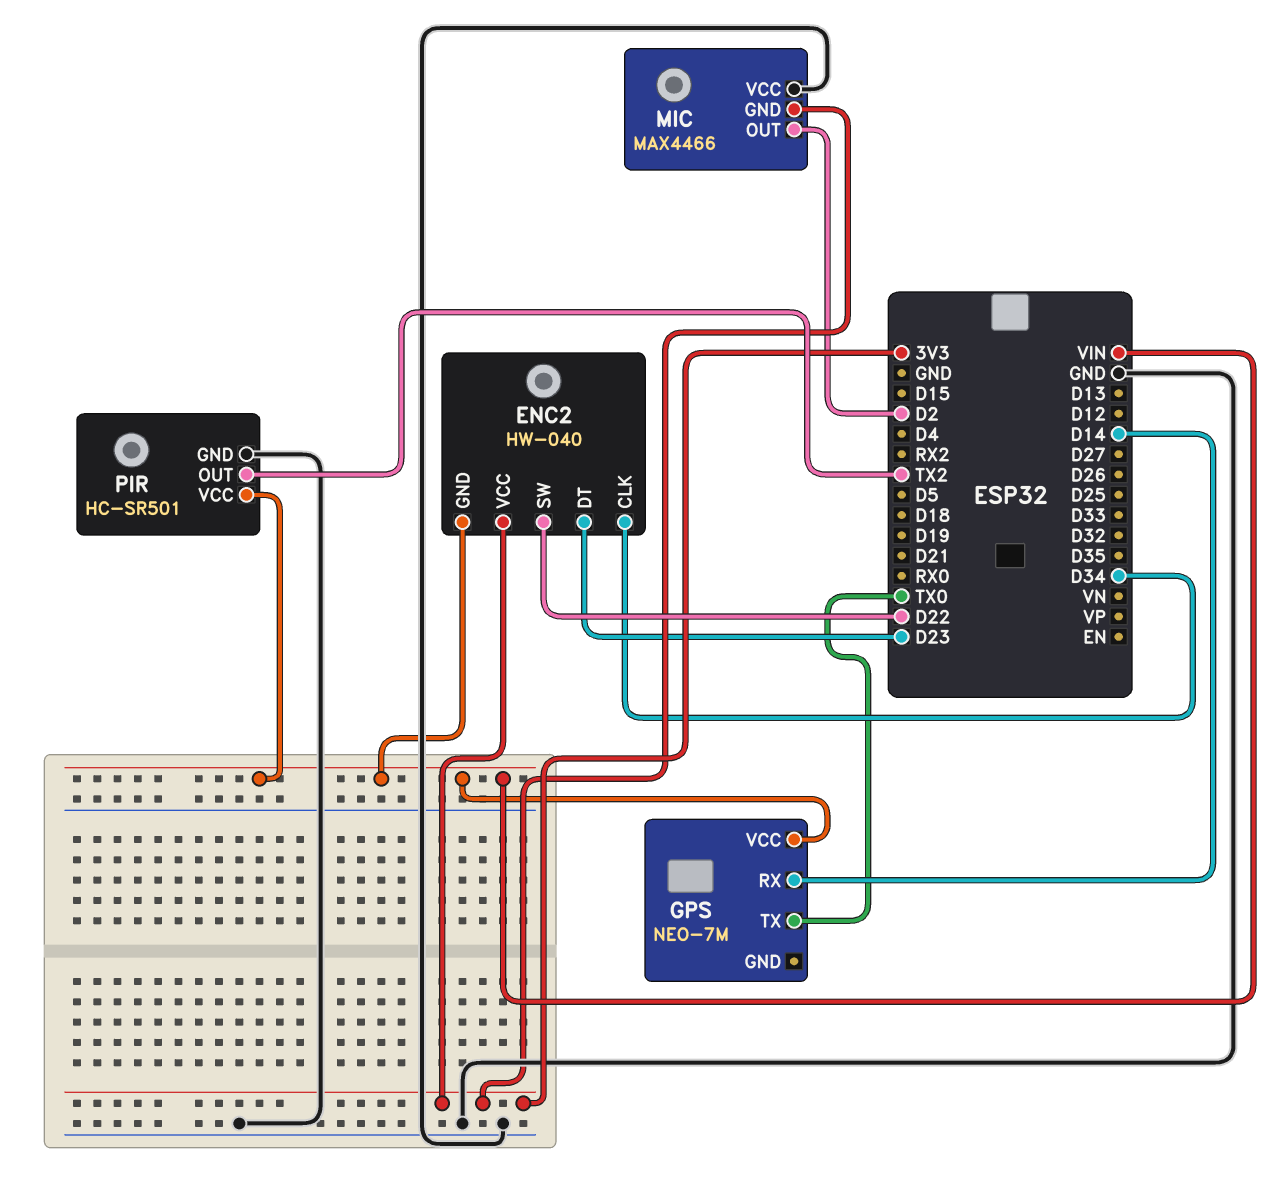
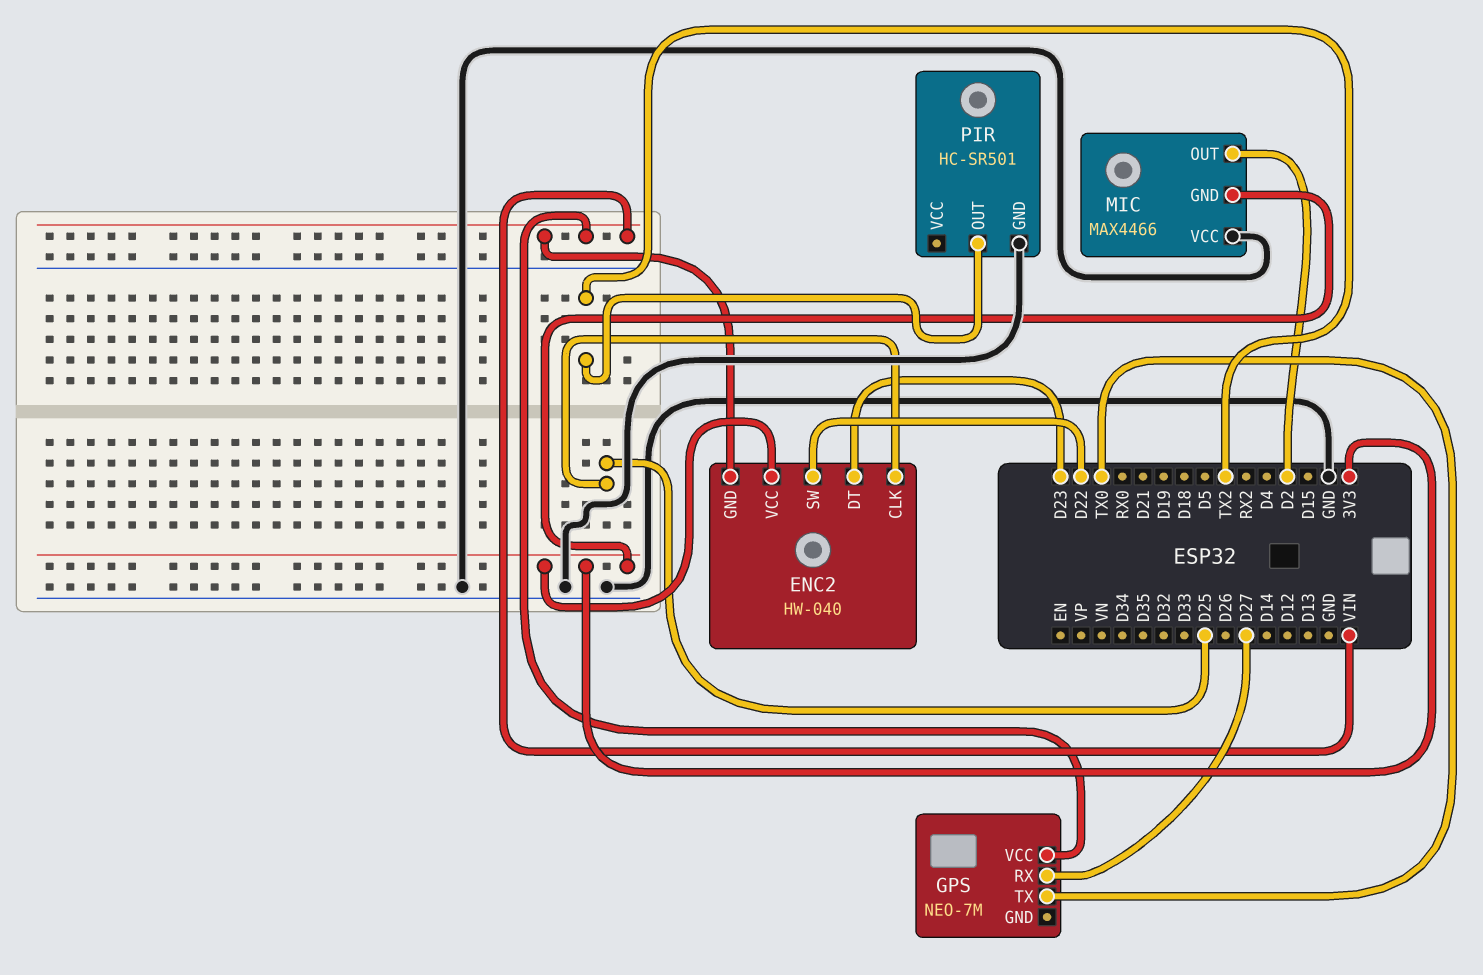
ENC2 pin CLK: D34 -> D25
GPS pin RX: D14 -> D27
PIR pin VCC: VIN -> none

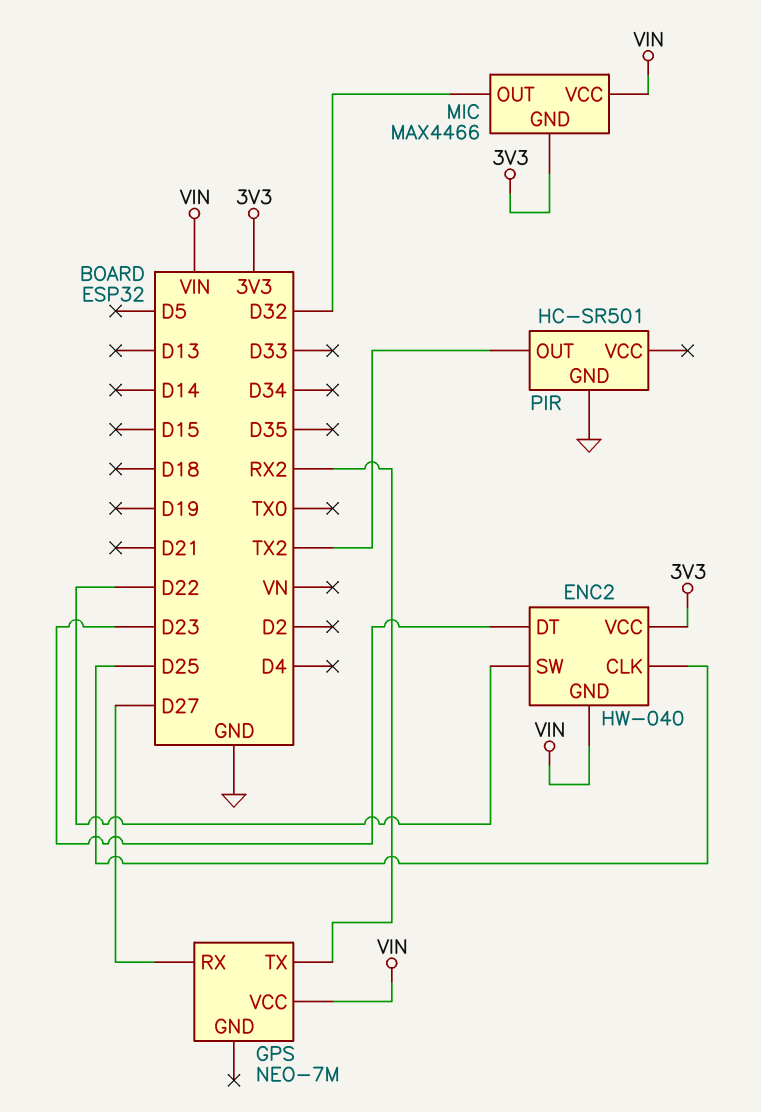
GPS pin TX: TX0 -> RX2
MIC pin OUT: D2 -> D32
MIC pin VCC: GND -> VIN

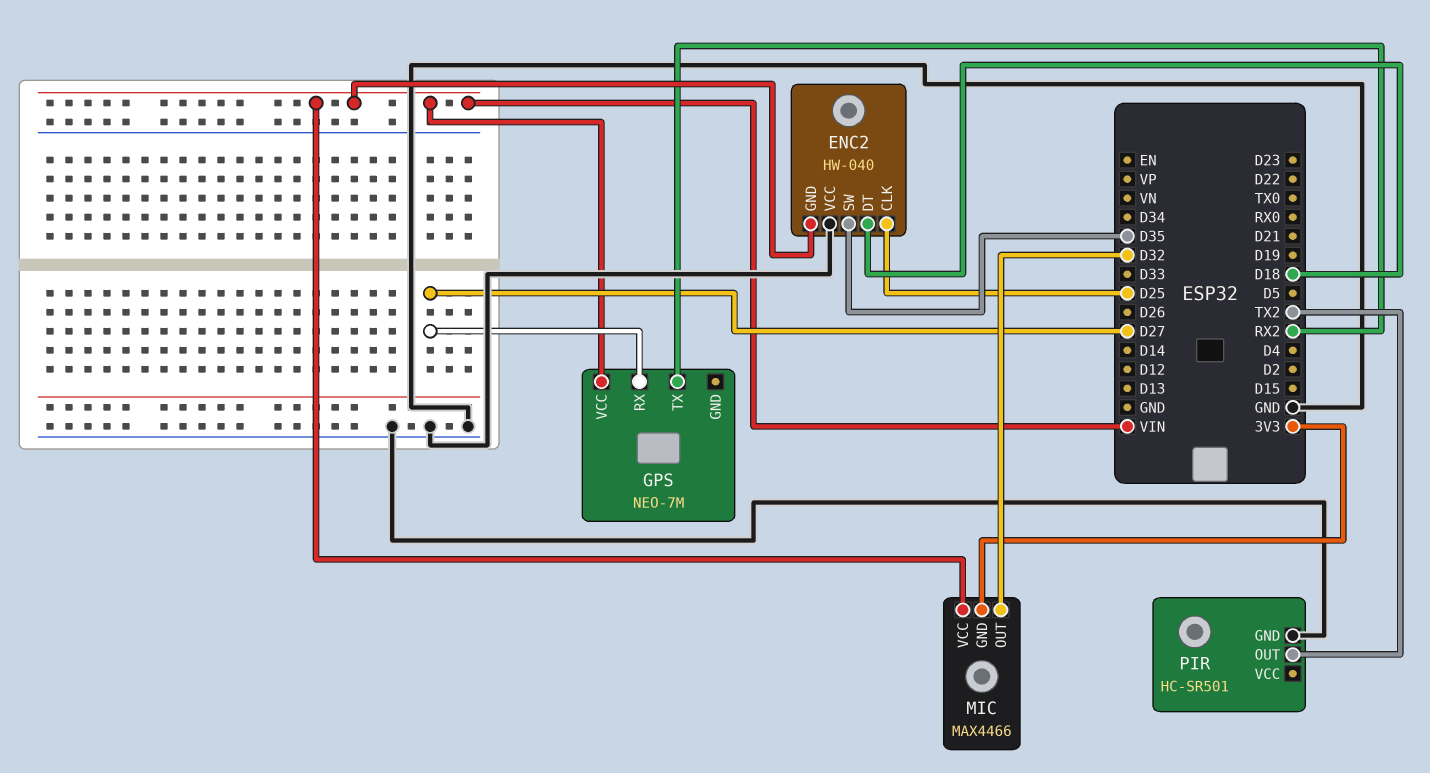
ENC2 pin DT: D23 -> D18
ENC2 pin SW: D22 -> D35
ENC2 pin VCC: 3V3 -> GND

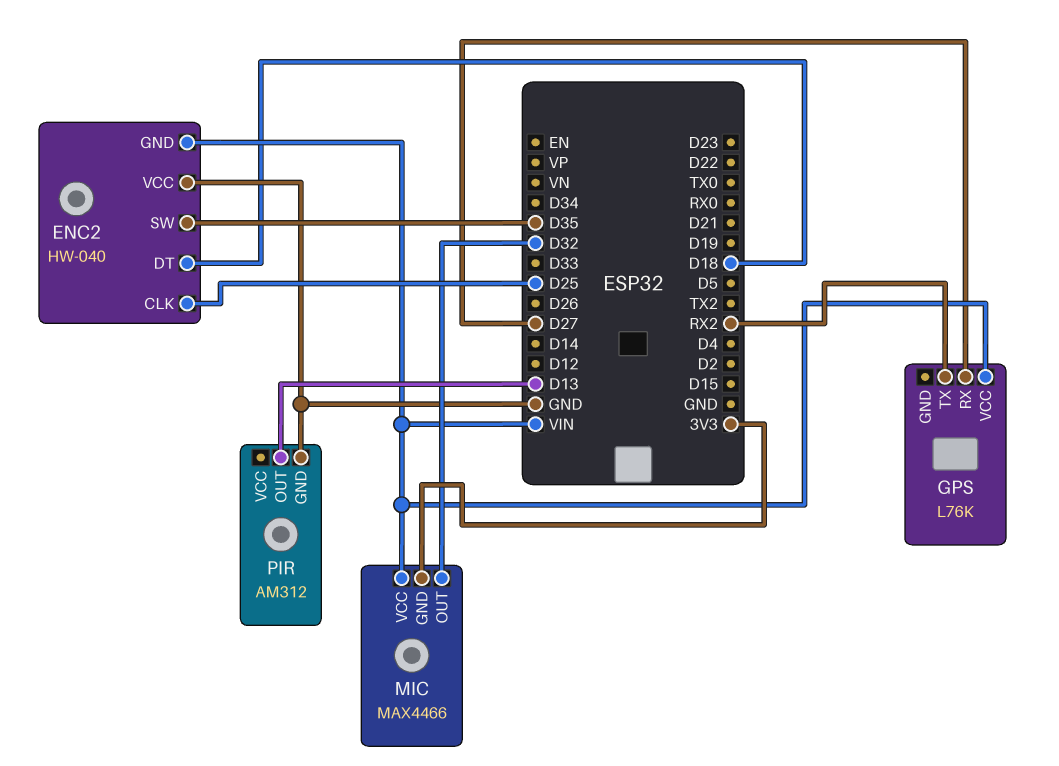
GPS: NEO-7M -> L76K
PIR: HC-SR501 -> AM312
PIR pin OUT: TX2 -> D13

